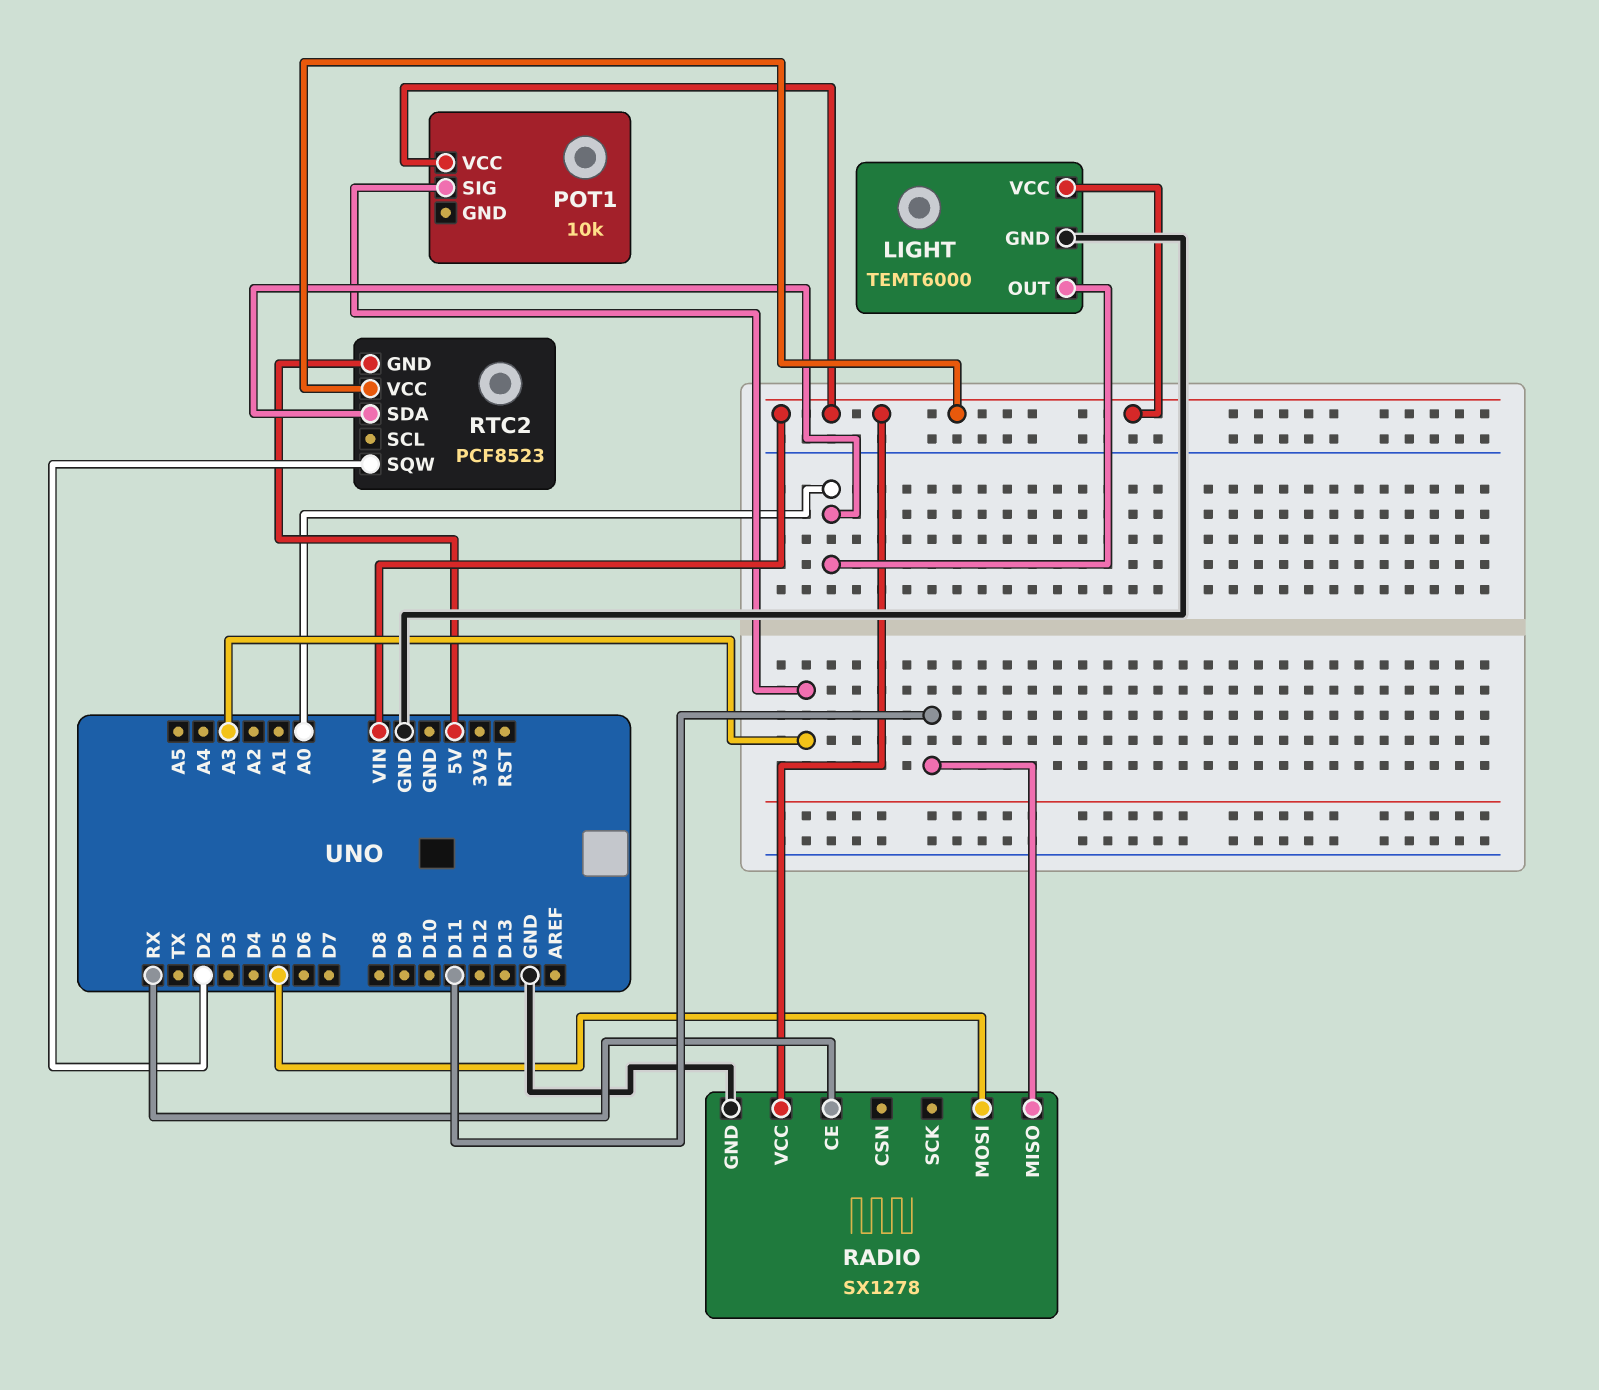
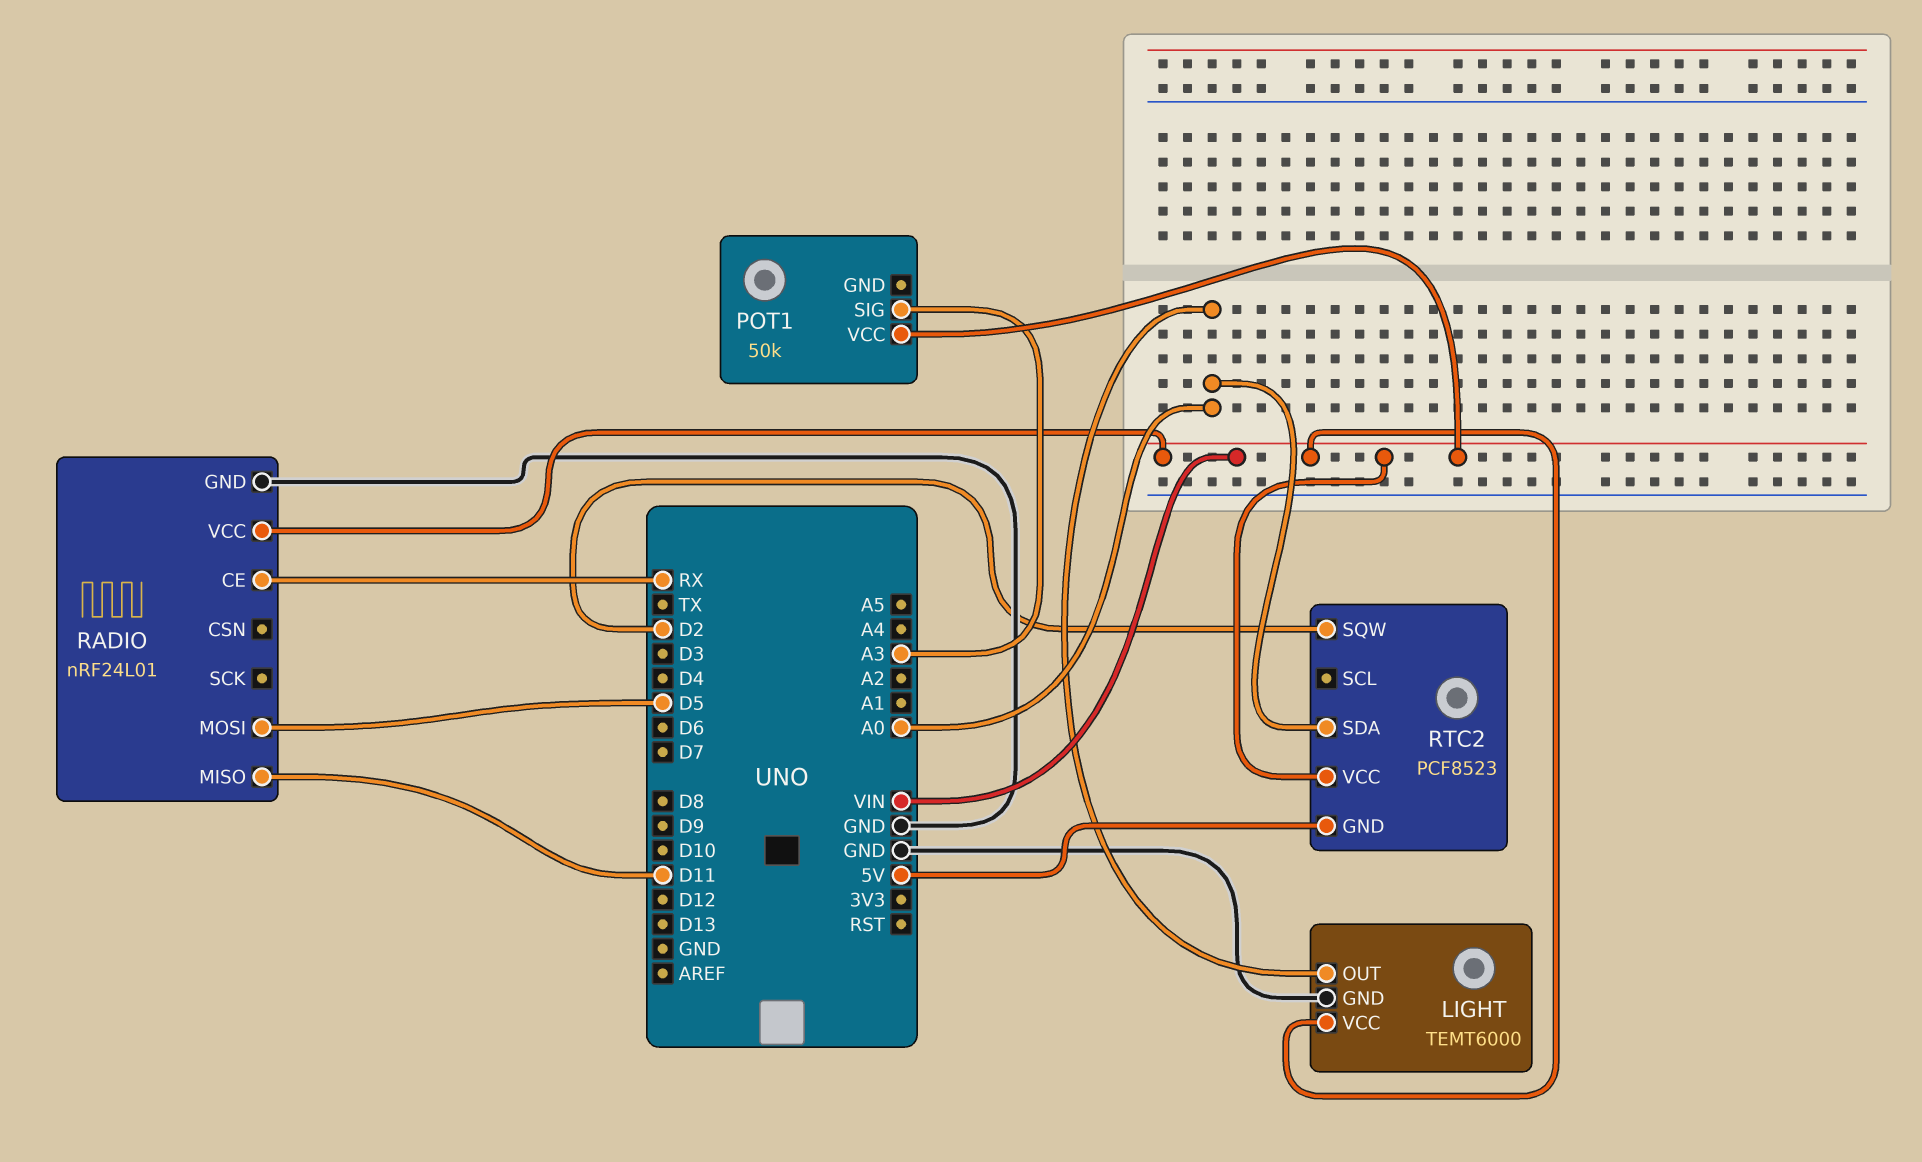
POT1: 10k -> 50k
RADIO: SX1278 -> nRF24L01

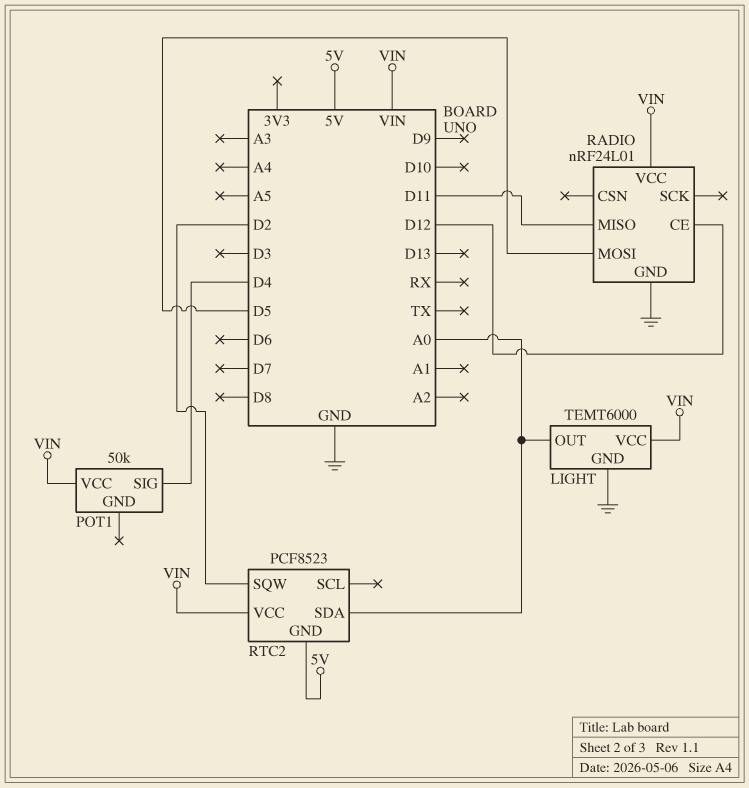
POT1 pin SIG: A3 -> D4
RADIO pin CE: RX -> D12

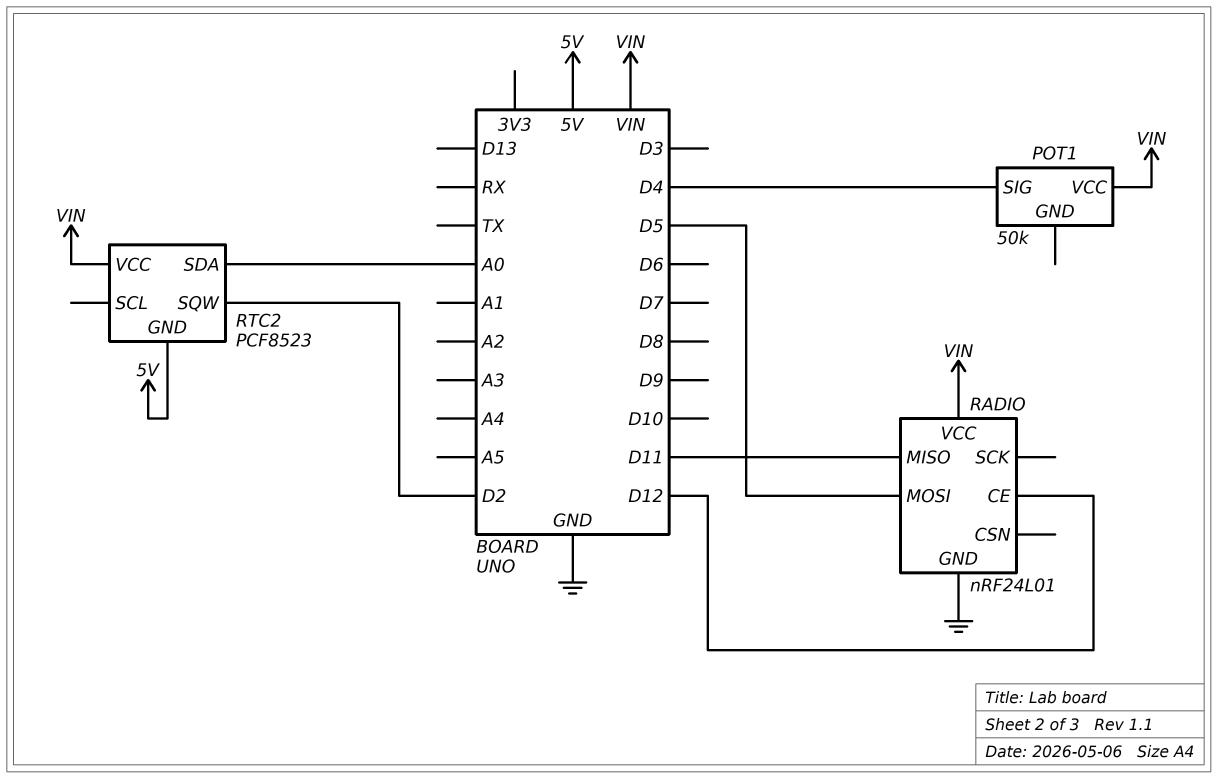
LIGHT: TEMT6000 -> none
LIGHT pin GND: GND -> none
LIGHT pin OUT: A0 -> none
LIGHT pin VCC: VIN -> none

